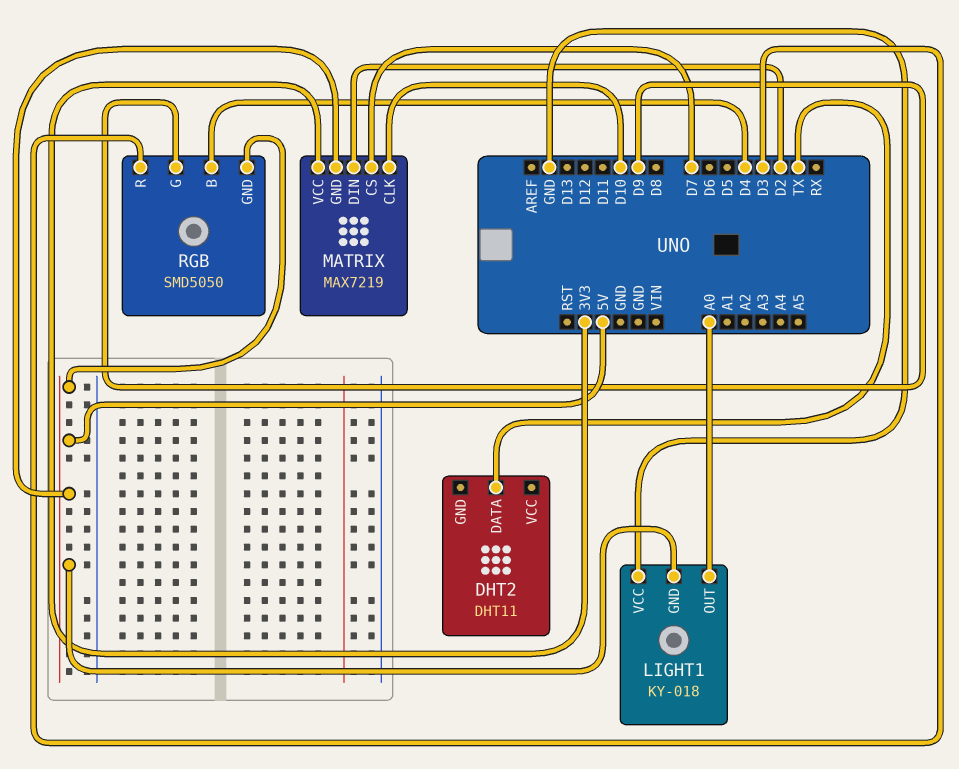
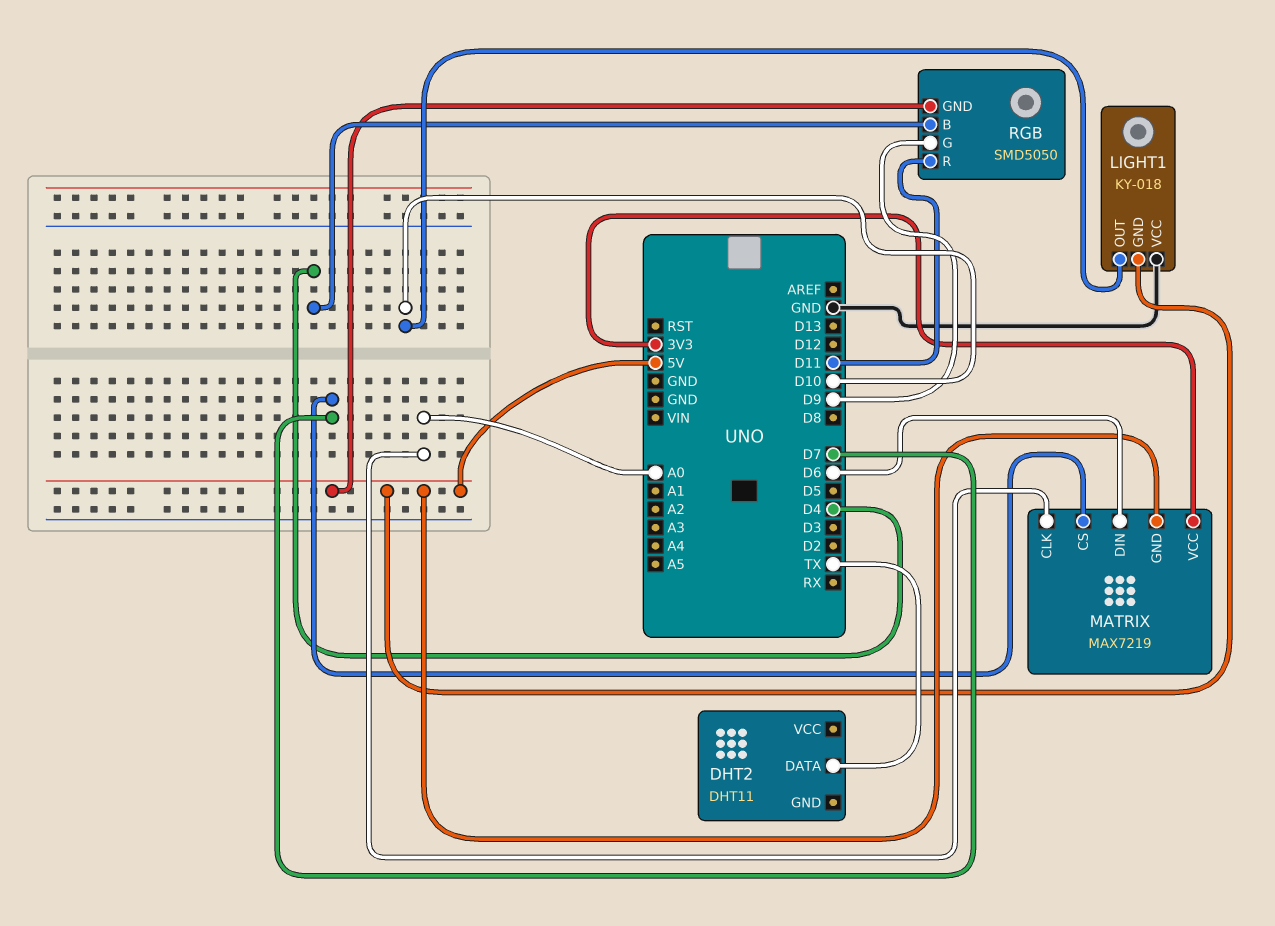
LIGHT1 pin OUT: A0 -> D10
MATRIX pin CLK: D10 -> A0
MATRIX pin DIN: D2 -> D6
RGB pin R: D3 -> D11

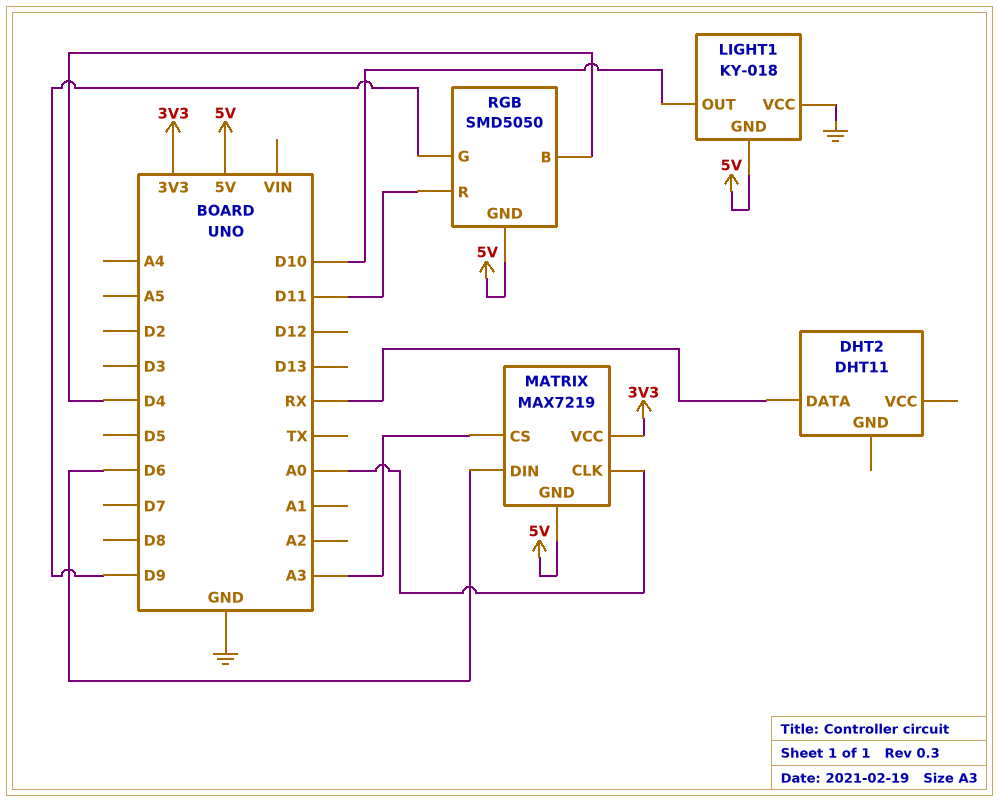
DHT2 pin DATA: TX -> RX
MATRIX pin CS: D7 -> A3

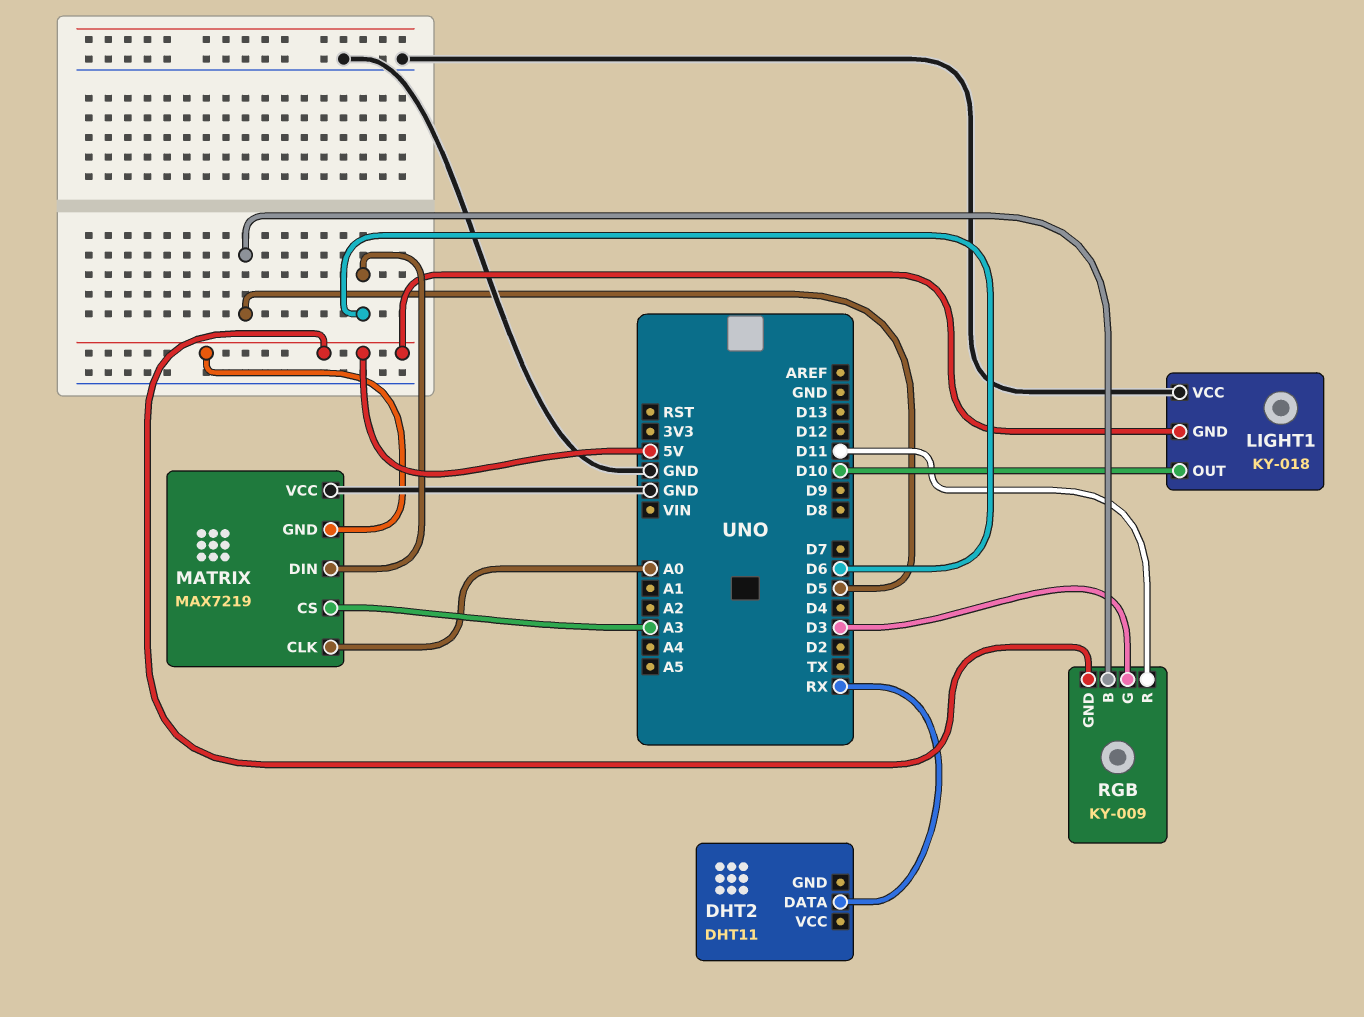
MATRIX pin VCC: 3V3 -> GND
RGB: SMD5050 -> KY-009
RGB pin B: D4 -> D5
RGB pin G: D9 -> D3

